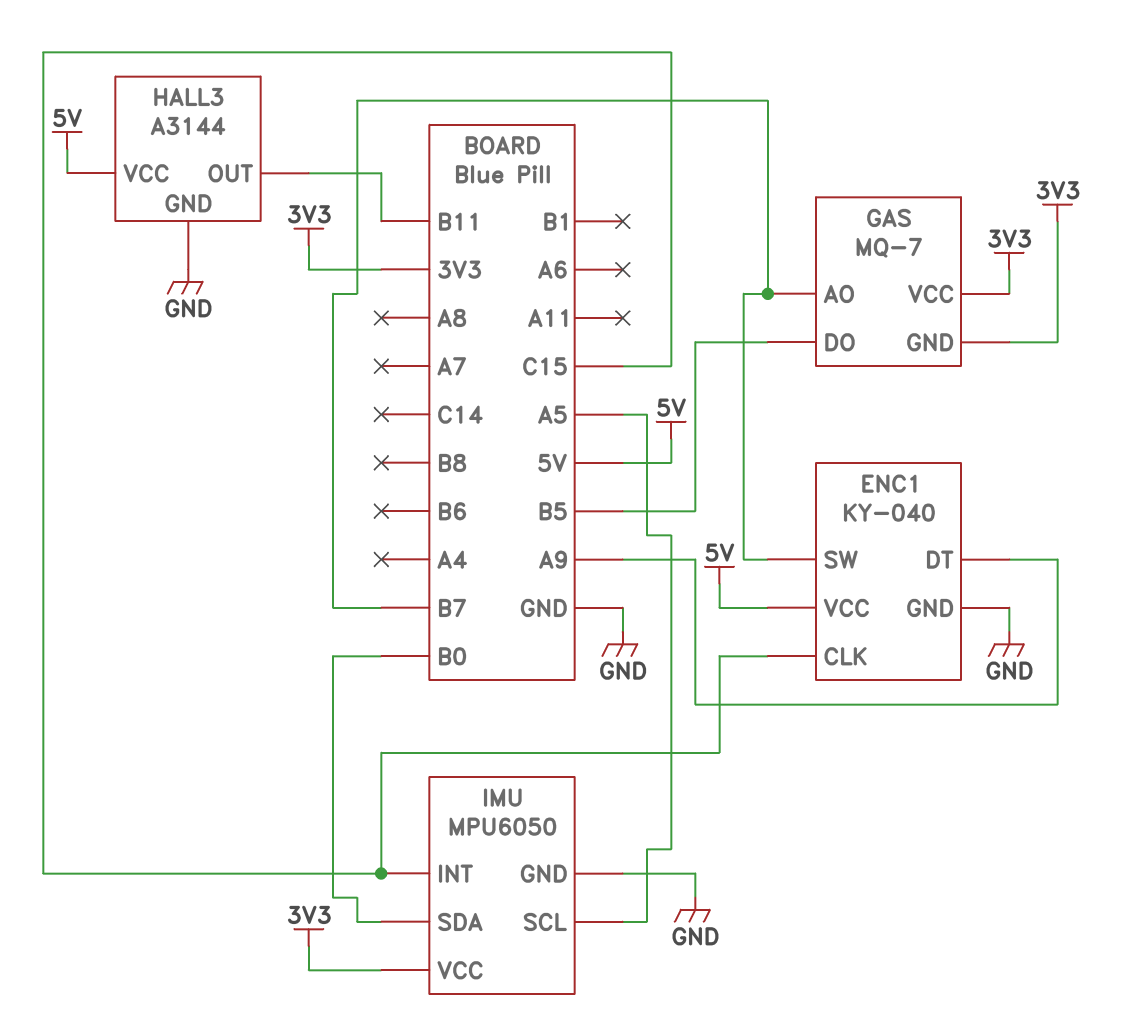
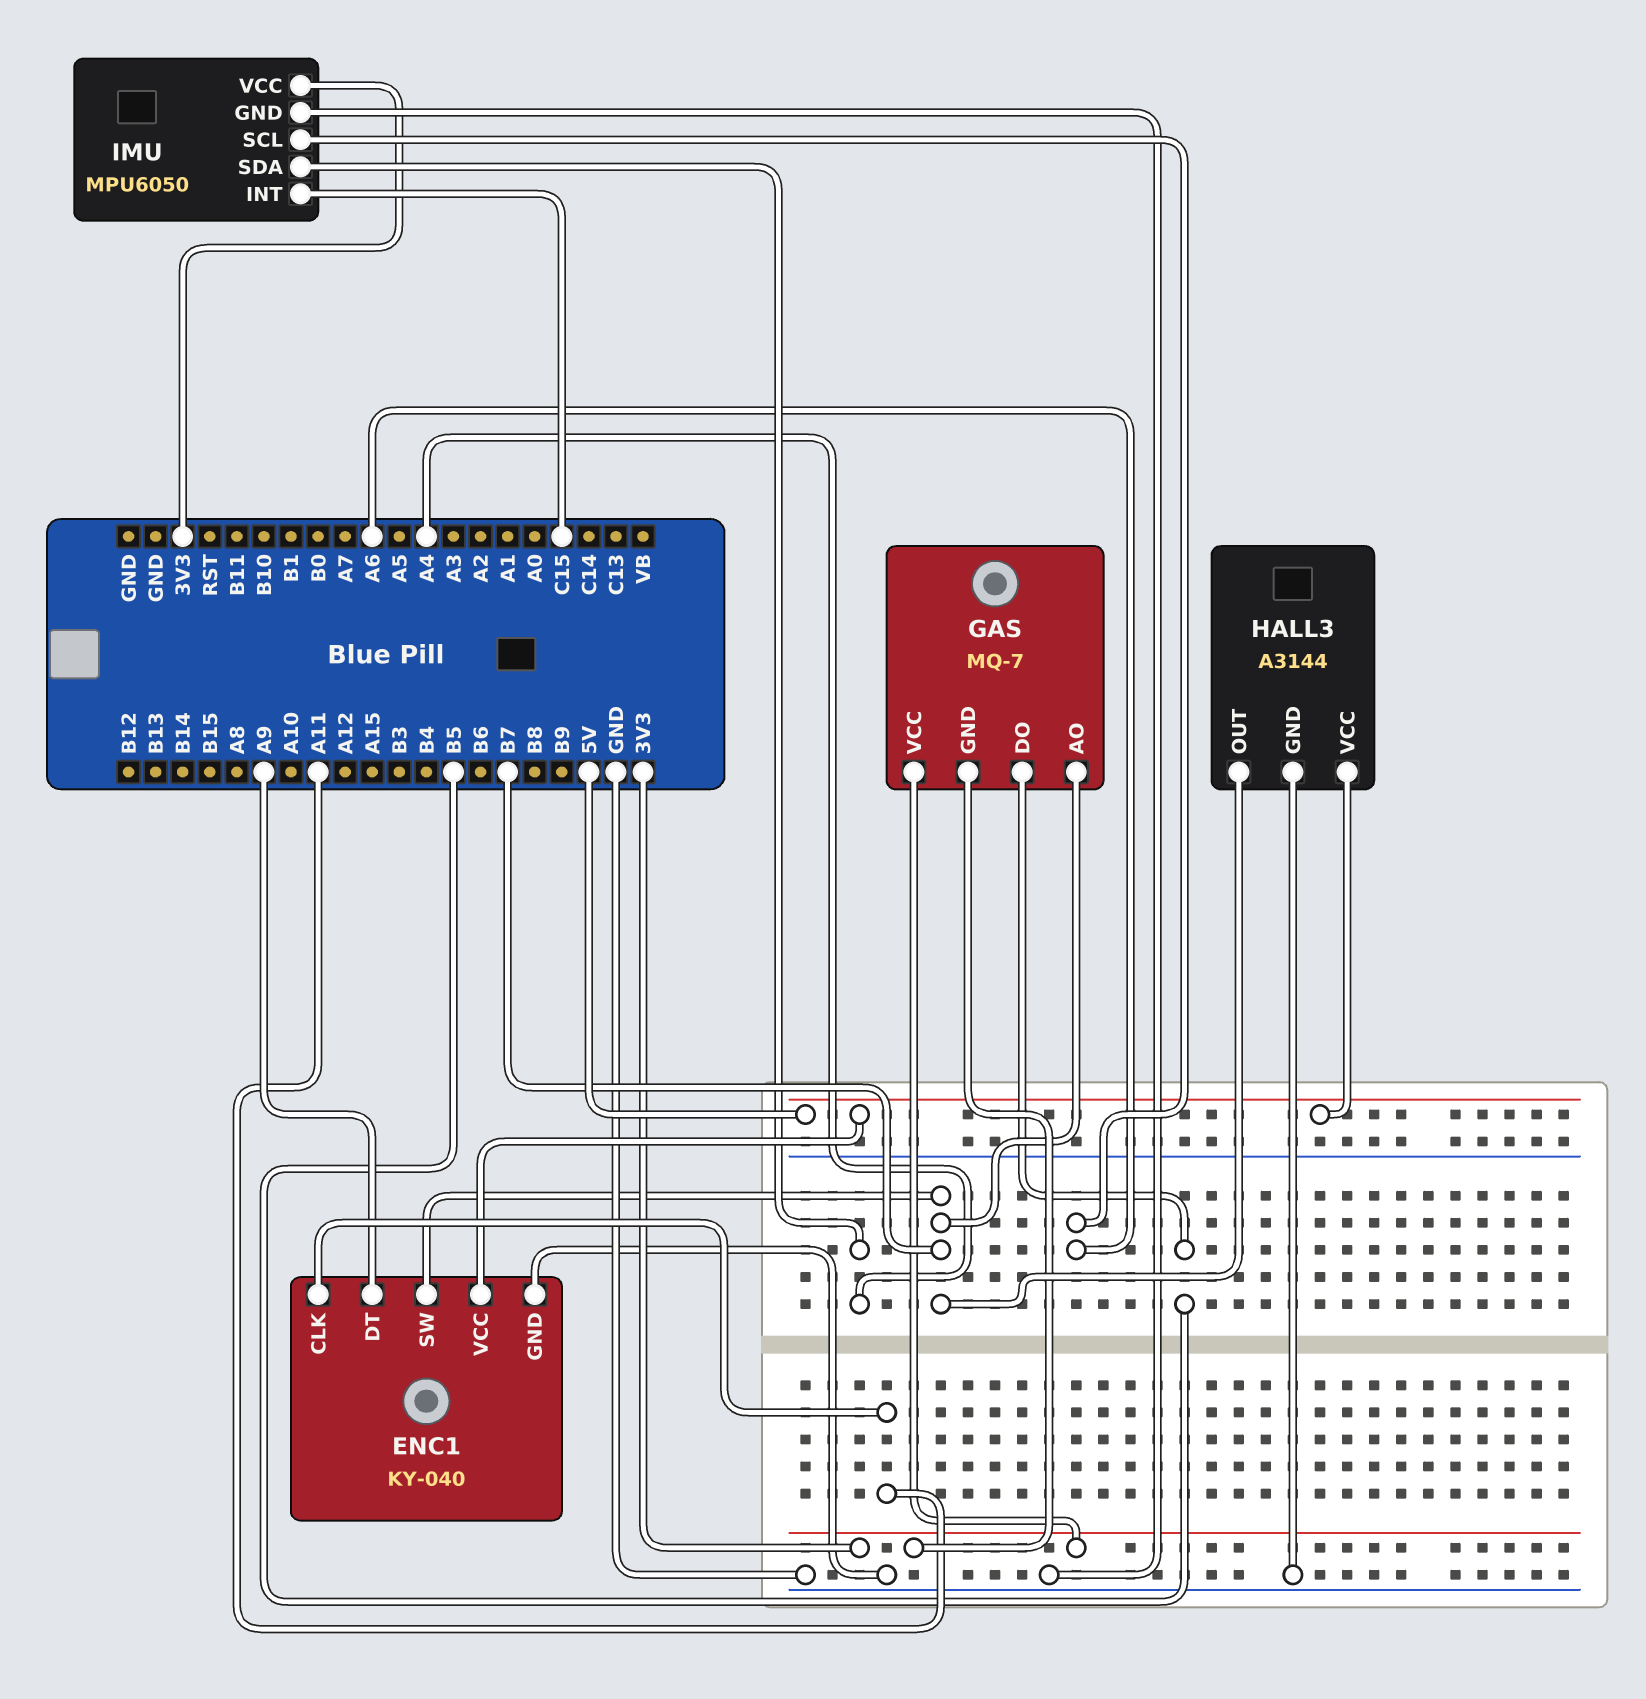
ENC1 pin CLK: C15 -> A11
HALL3 pin OUT: B11 -> B7
IMU pin SCL: A5 -> A6
IMU pin SDA: B0 -> A4

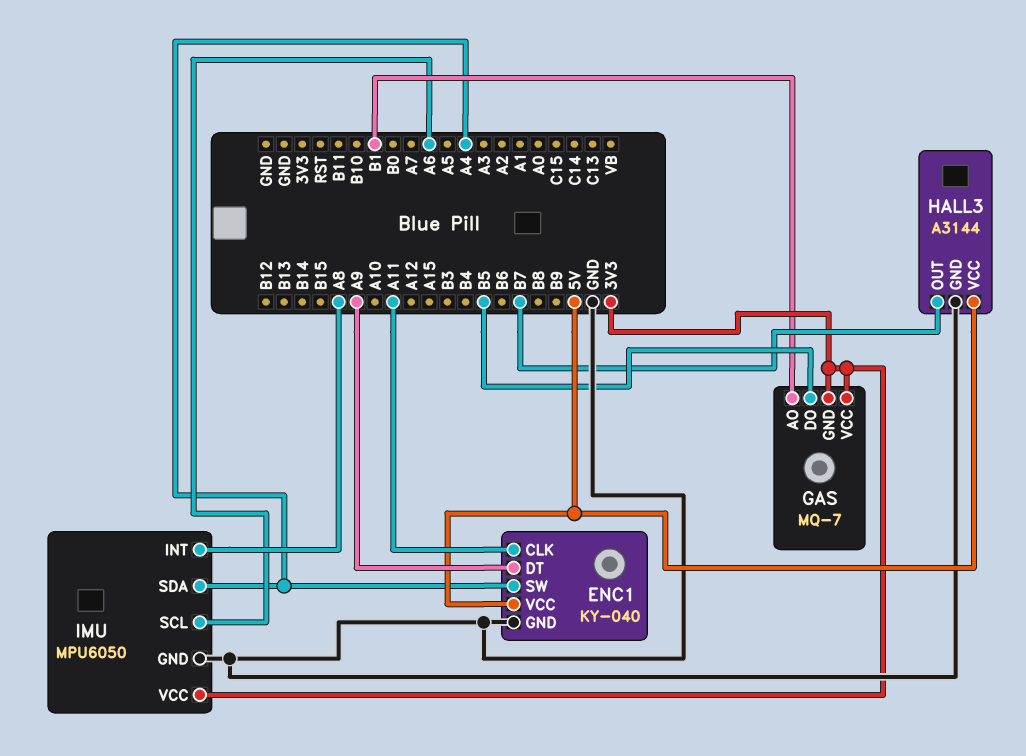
ENC1 pin SW: B7 -> A4
GAS pin AO: B7 -> B1
IMU pin INT: C15 -> A8

